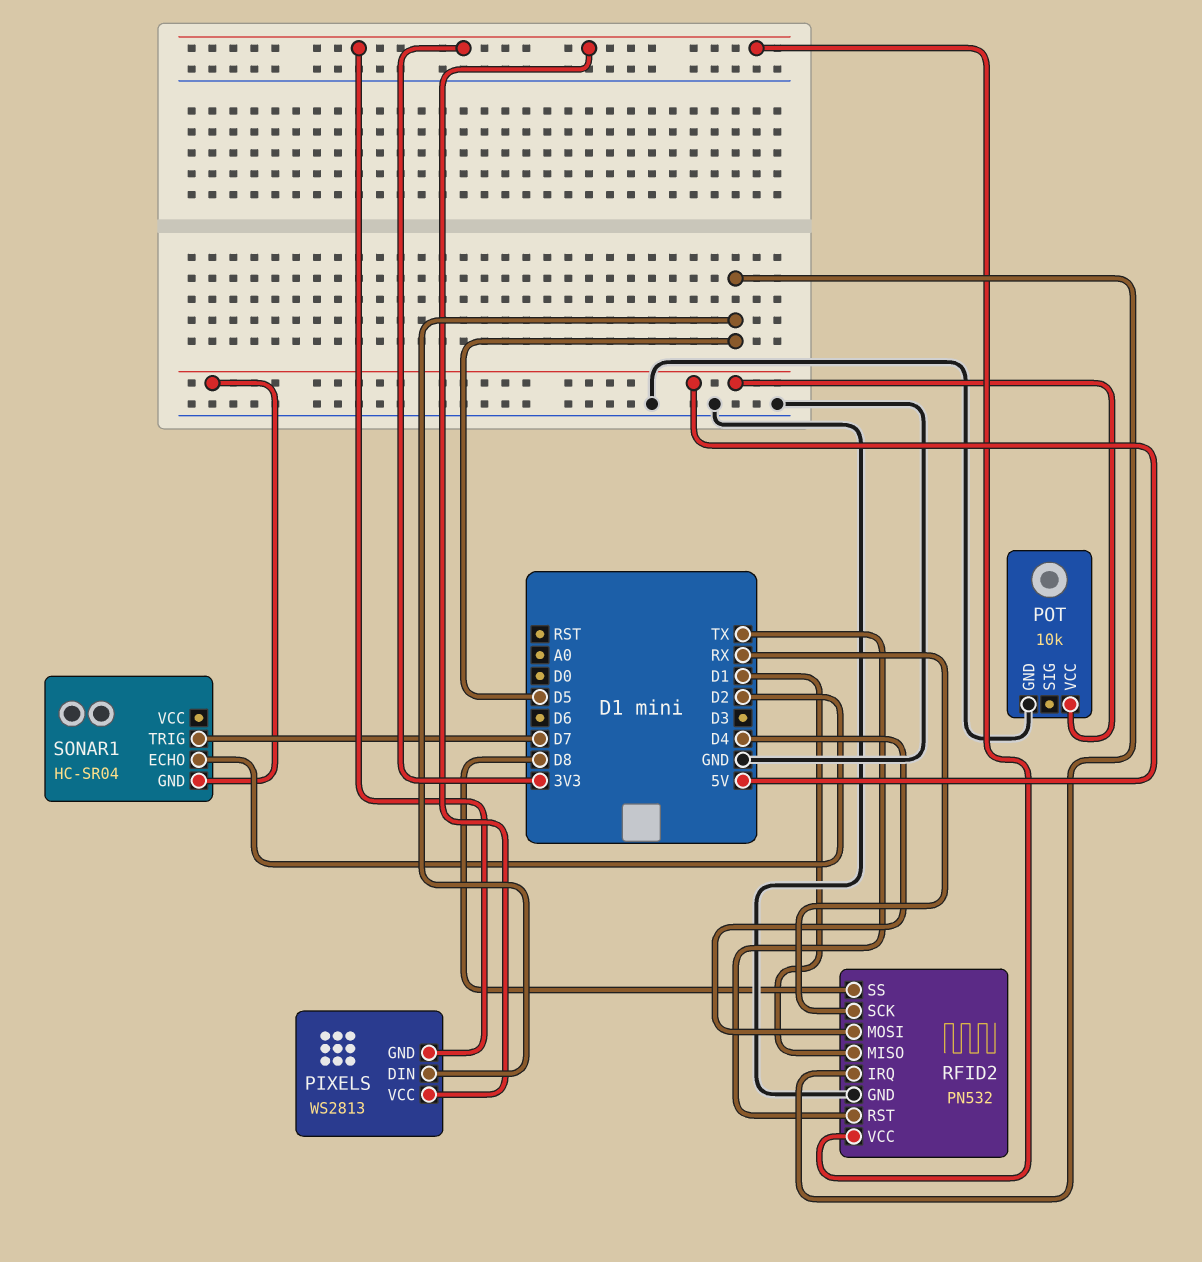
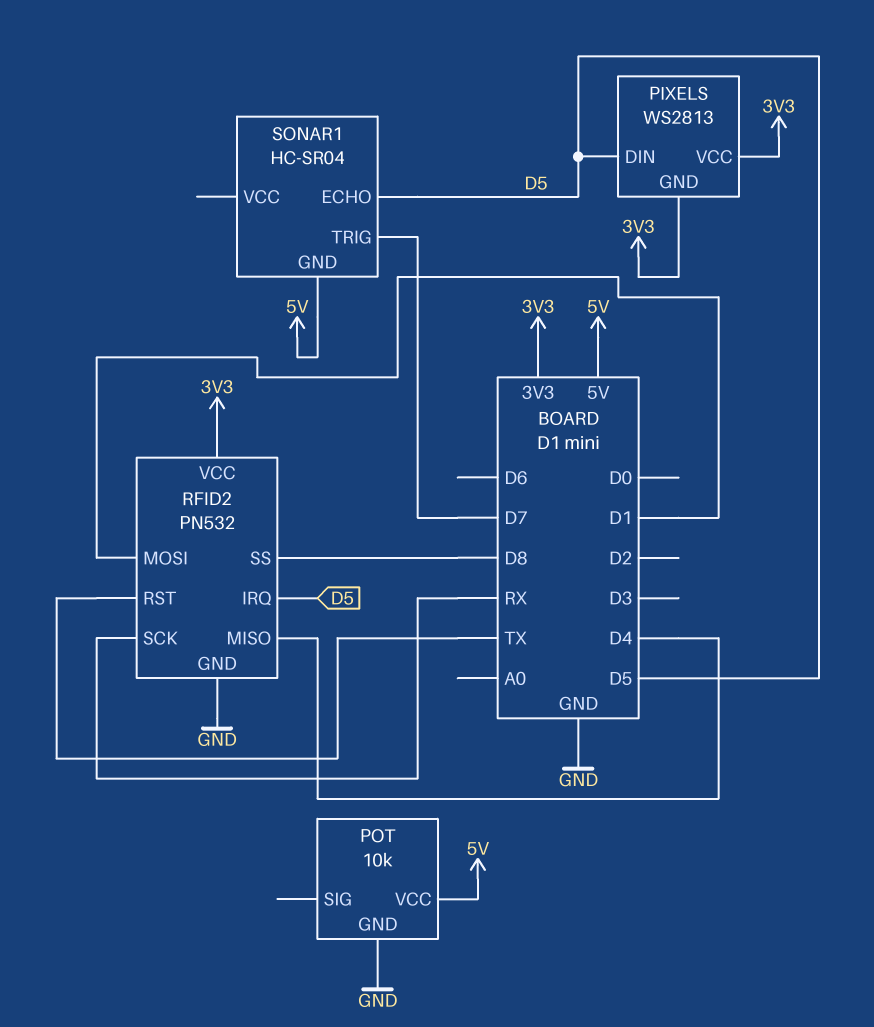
RFID2 pin MISO: D1 -> D4
RFID2 pin MOSI: D4 -> D1
SONAR1 pin ECHO: D2 -> D5

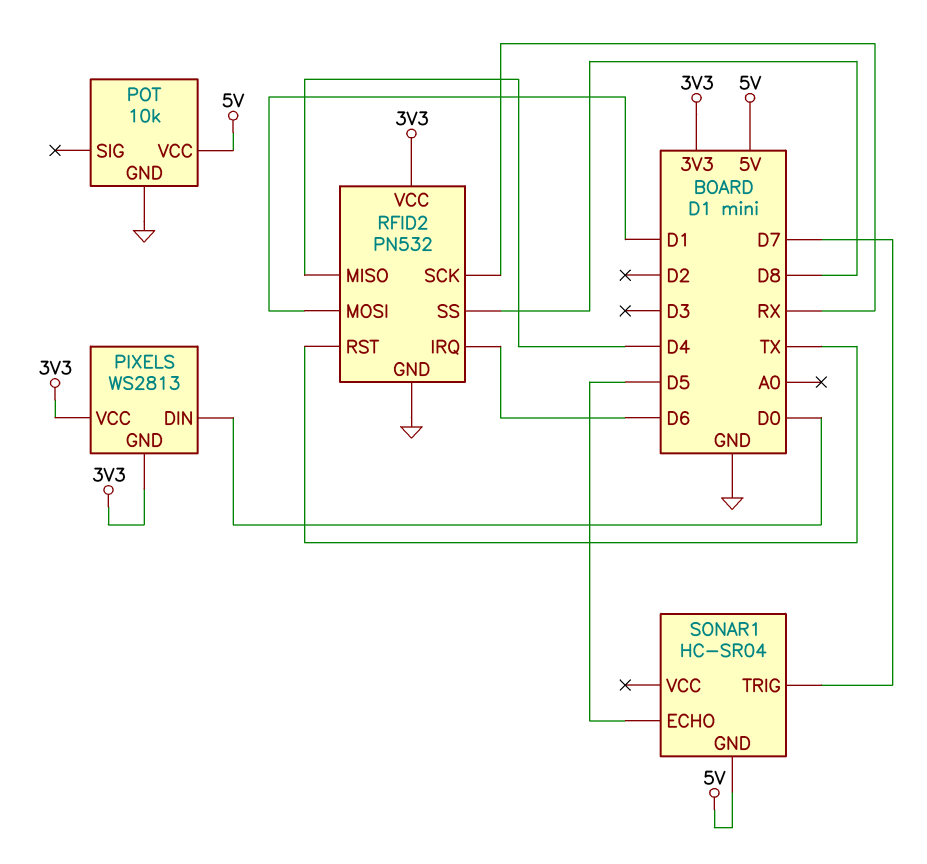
PIXELS pin DIN: D5 -> D0
RFID2 pin IRQ: D5 -> D6

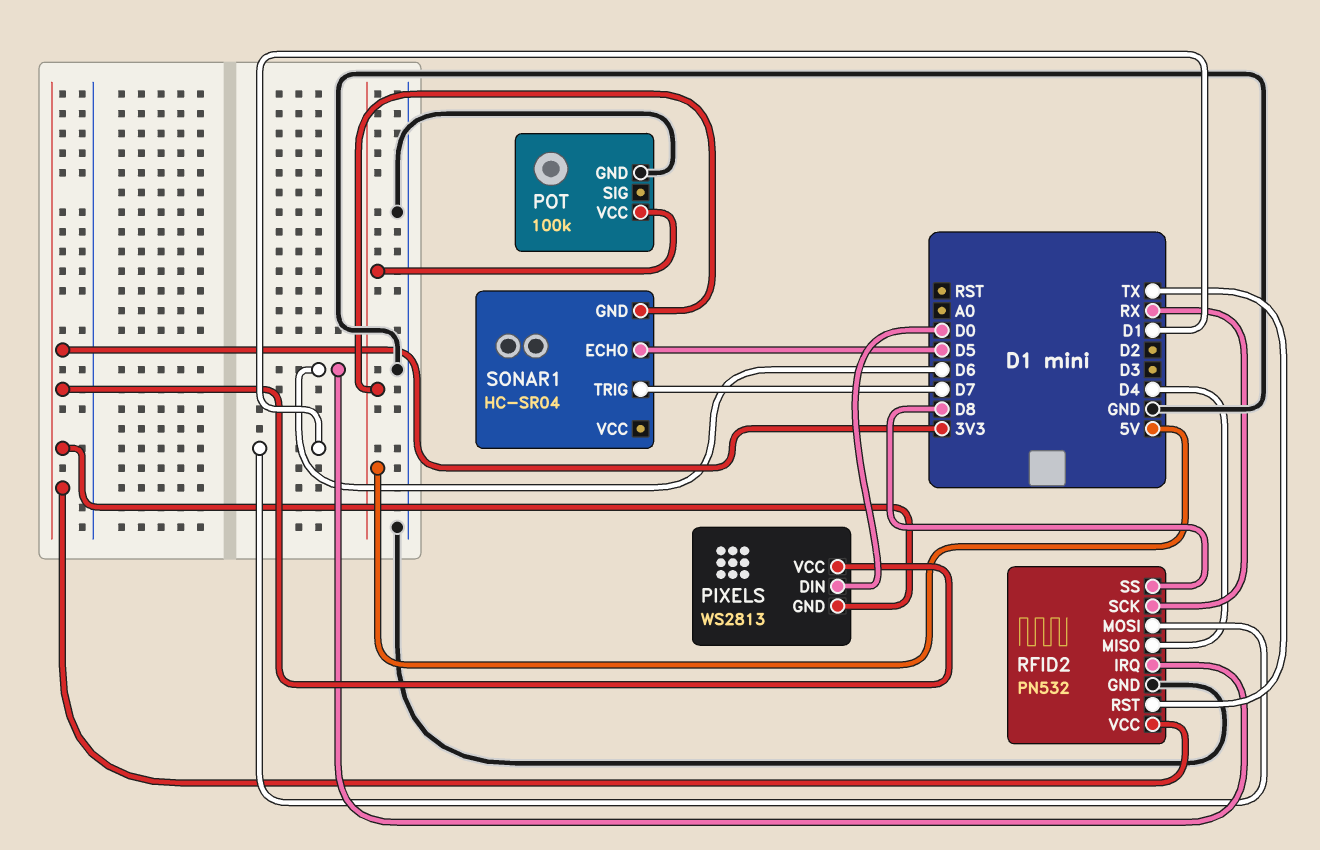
POT: 10k -> 100k

